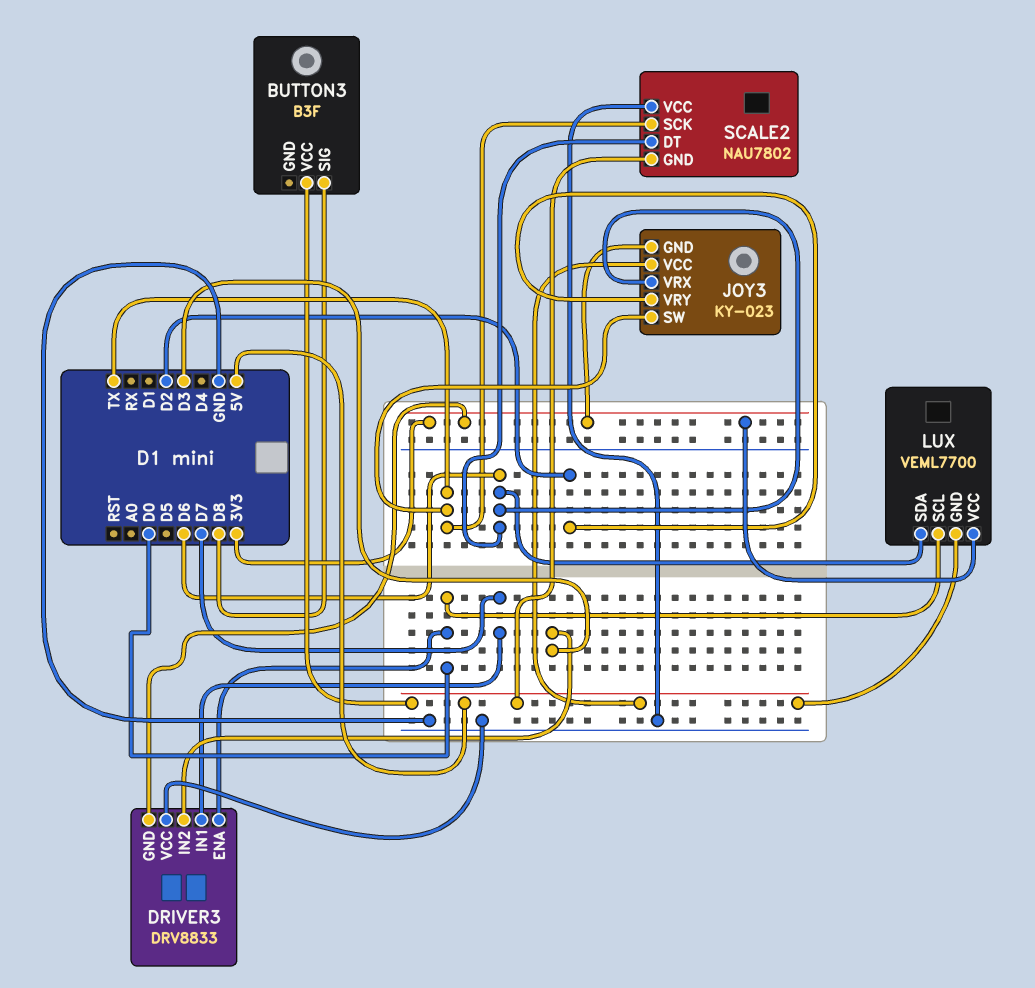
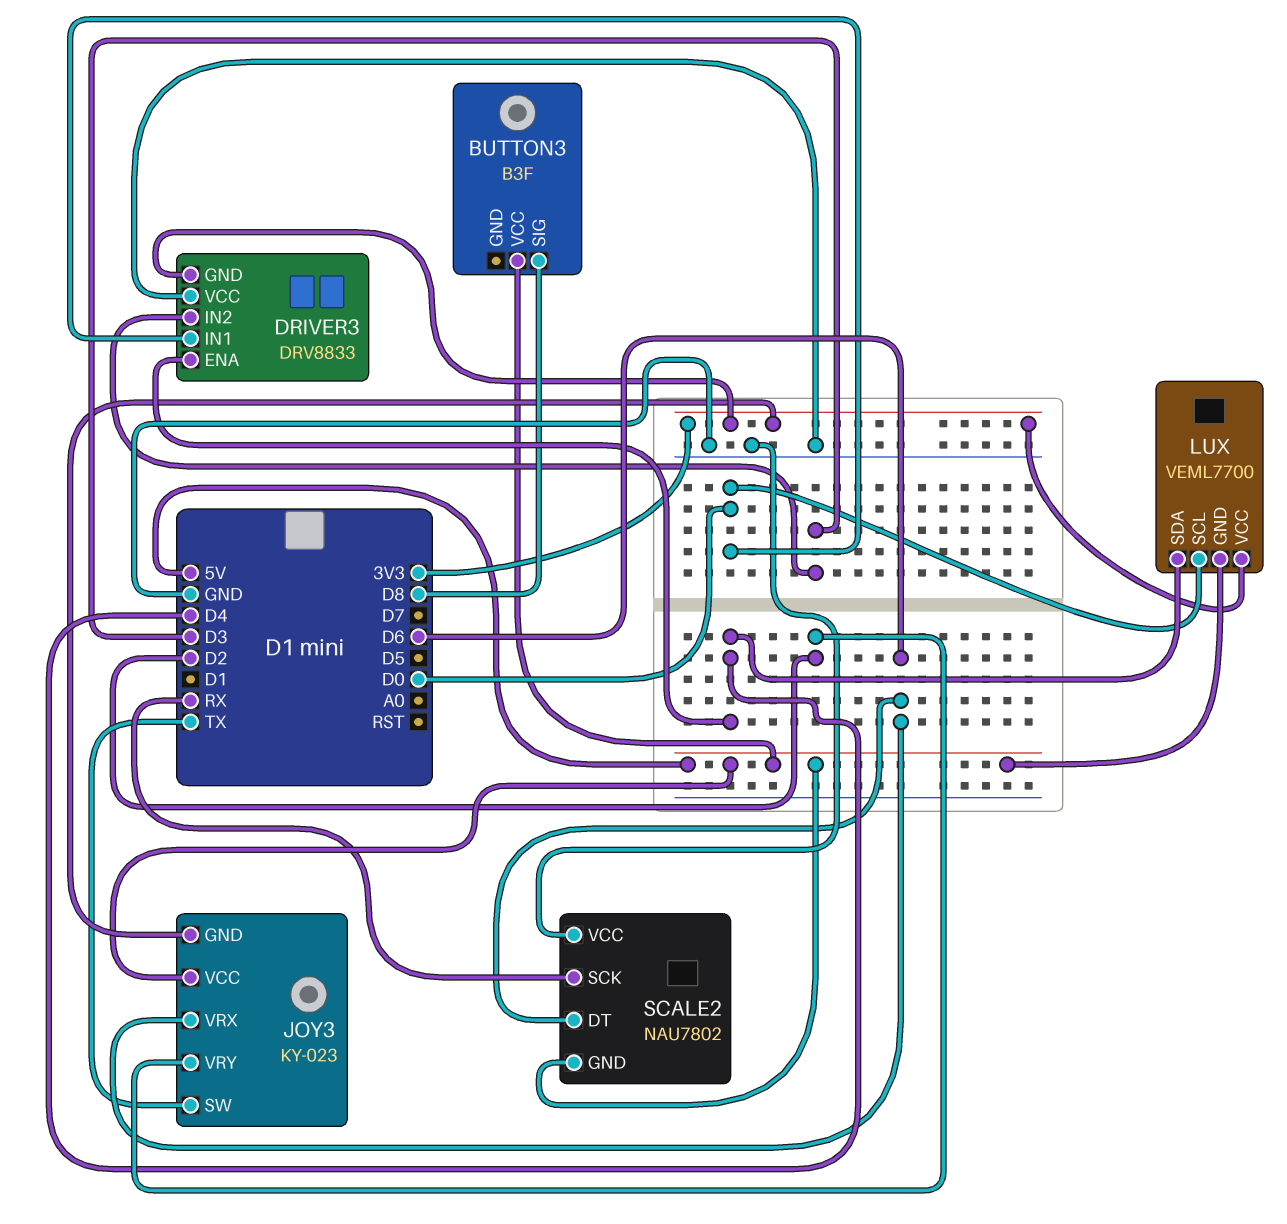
DRIVER3 pin ENA: D0 -> D4
DRIVER3 pin IN1: D7 -> D0
LUX pin SDA: D6 -> D4
SCALE2 pin SCK: TX -> RX

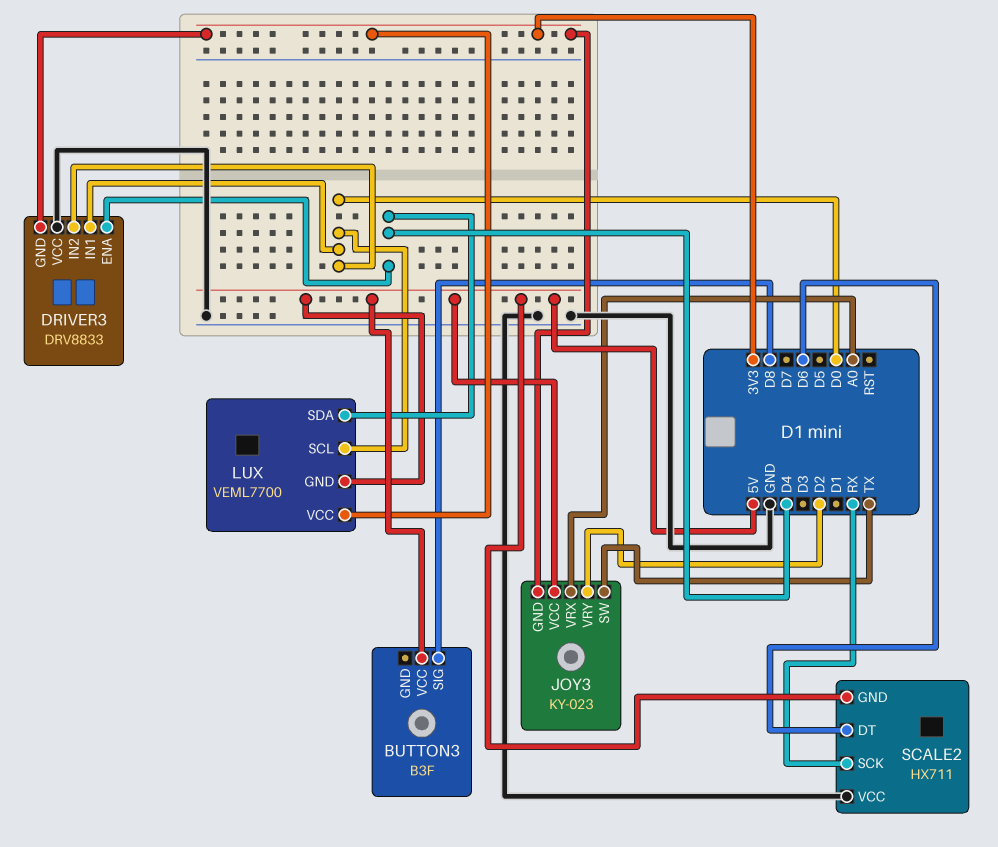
DRIVER3 pin IN2: D3 -> D0
JOY3 pin VRX: D6 -> A0
SCALE2: NAU7802 -> HX711

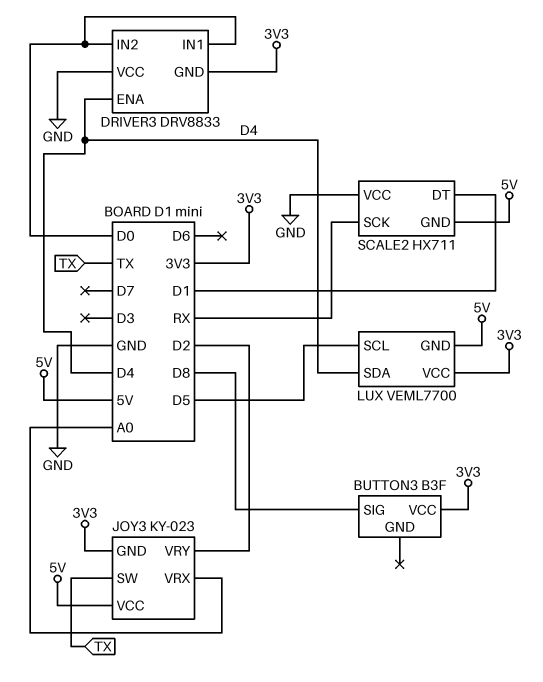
BUTTON3 pin VCC: 5V -> 3V3
LUX pin SCL: D0 -> D5
SCALE2 pin DT: D6 -> D1

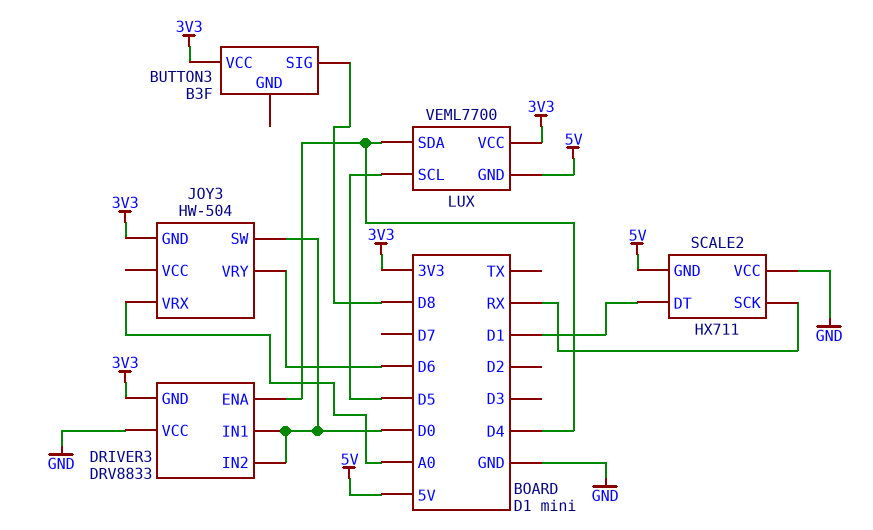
JOY3: KY-023 -> HW-504
JOY3 pin SW: TX -> D0
JOY3 pin VCC: 5V -> none
JOY3 pin VRY: D2 -> D6

